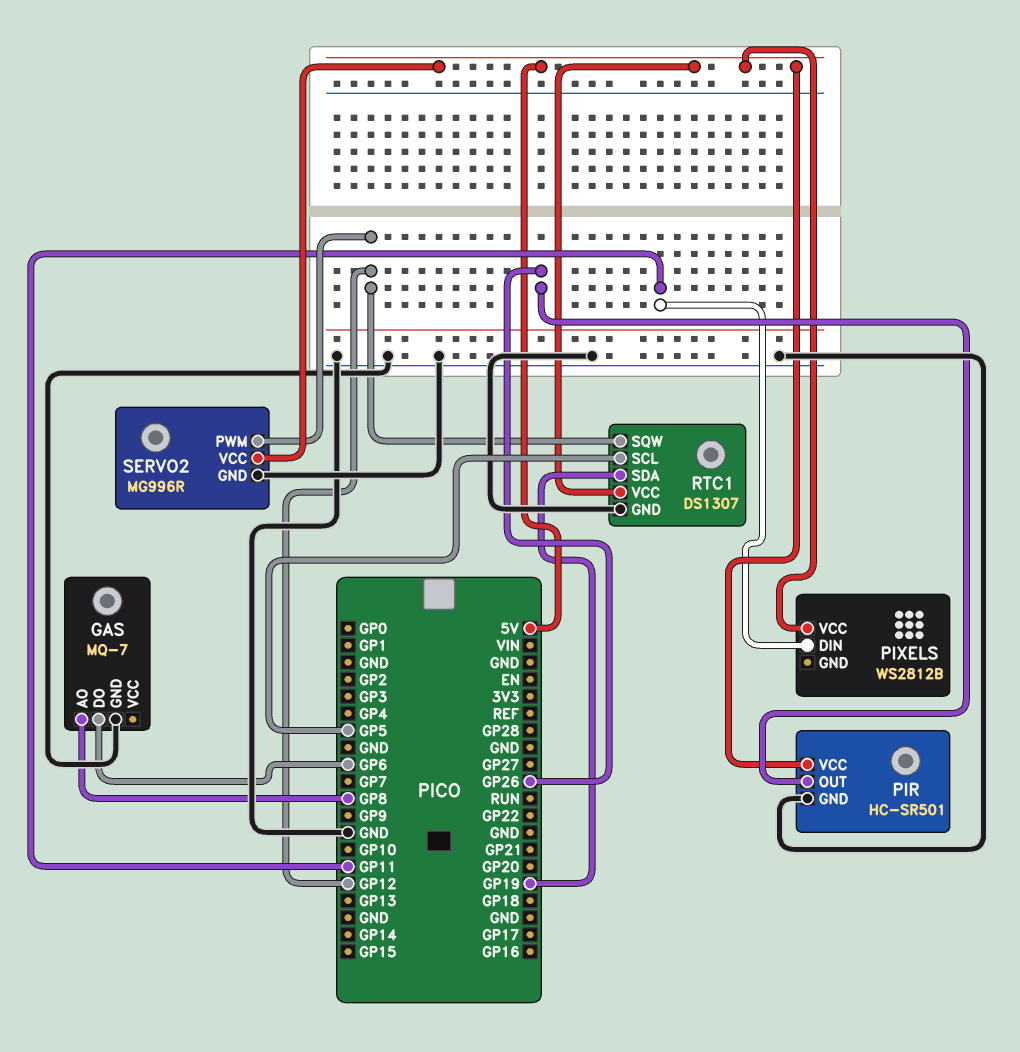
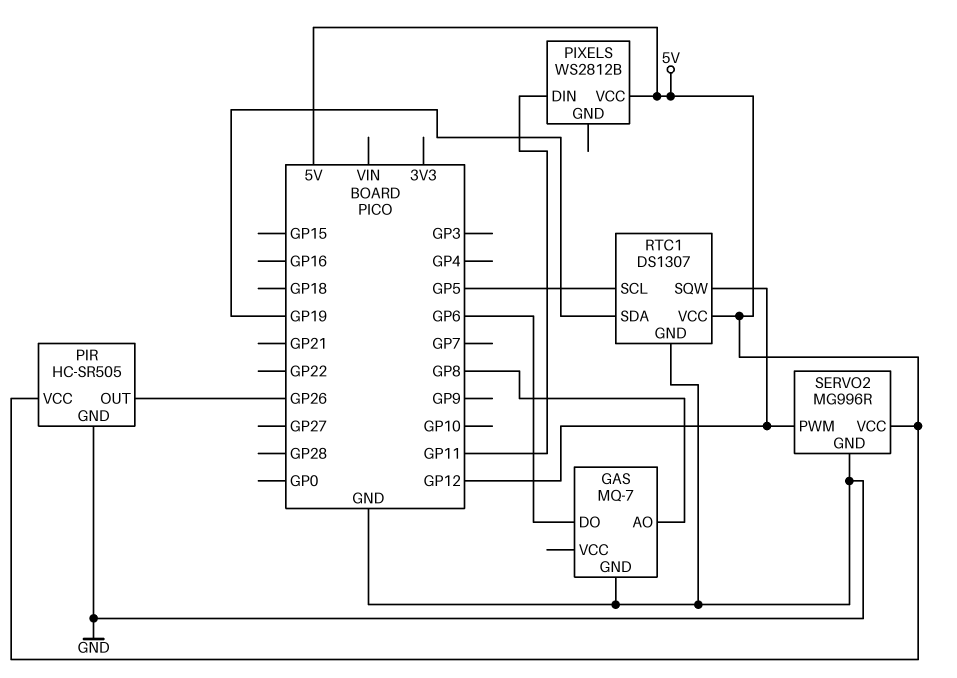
PIR: HC-SR501 -> HC-SR505

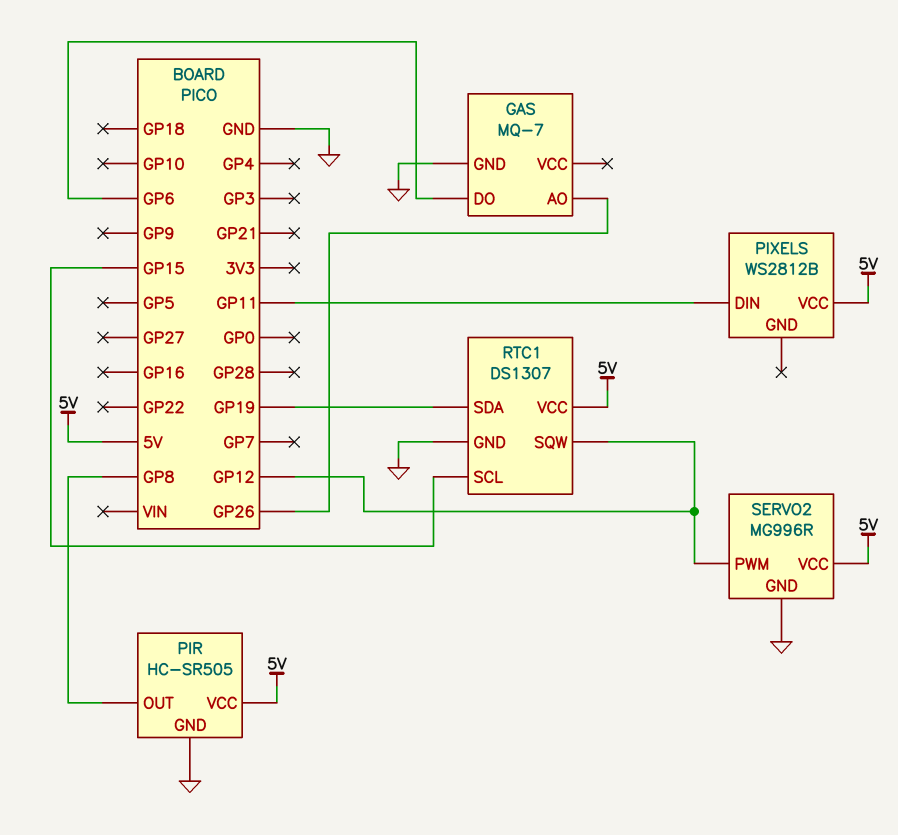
GAS pin AO: GP8 -> GP26
PIR pin OUT: GP26 -> GP8
RTC1 pin SCL: GP5 -> GP15

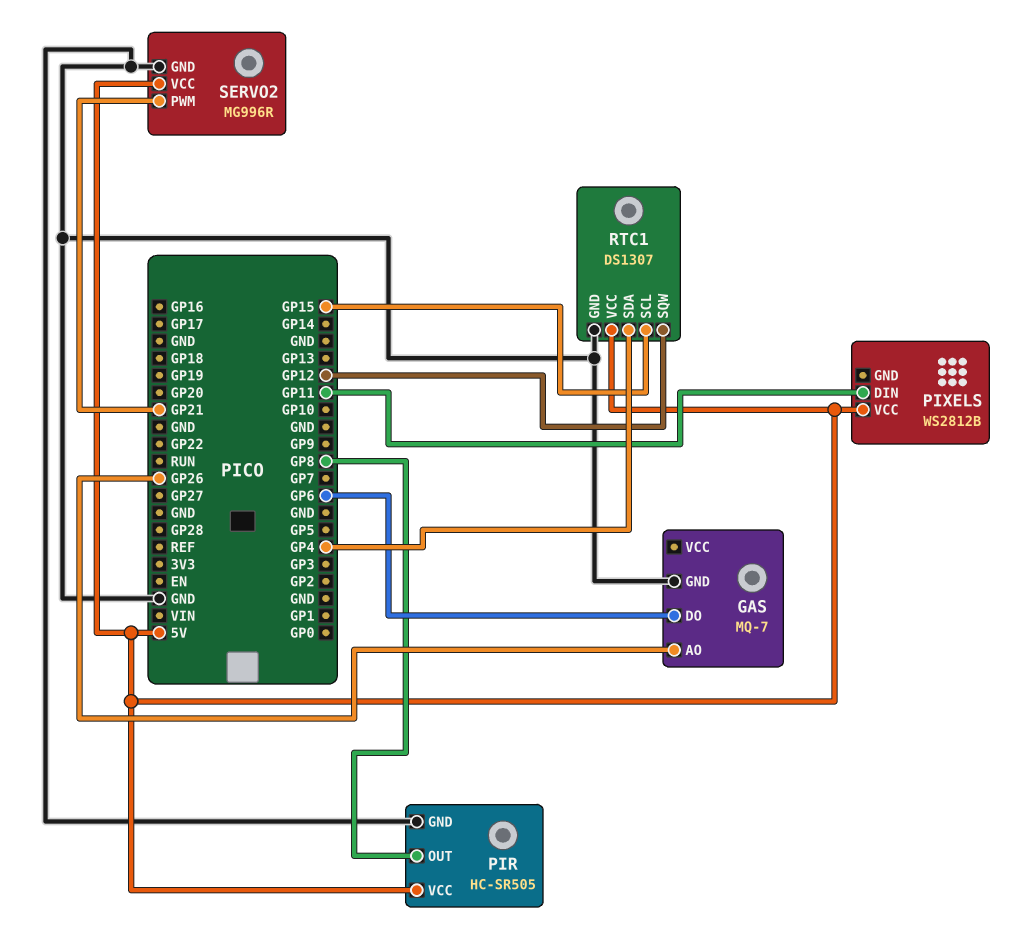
RTC1 pin SDA: GP19 -> GP4
SERVO2 pin PWM: GP12 -> GP21

